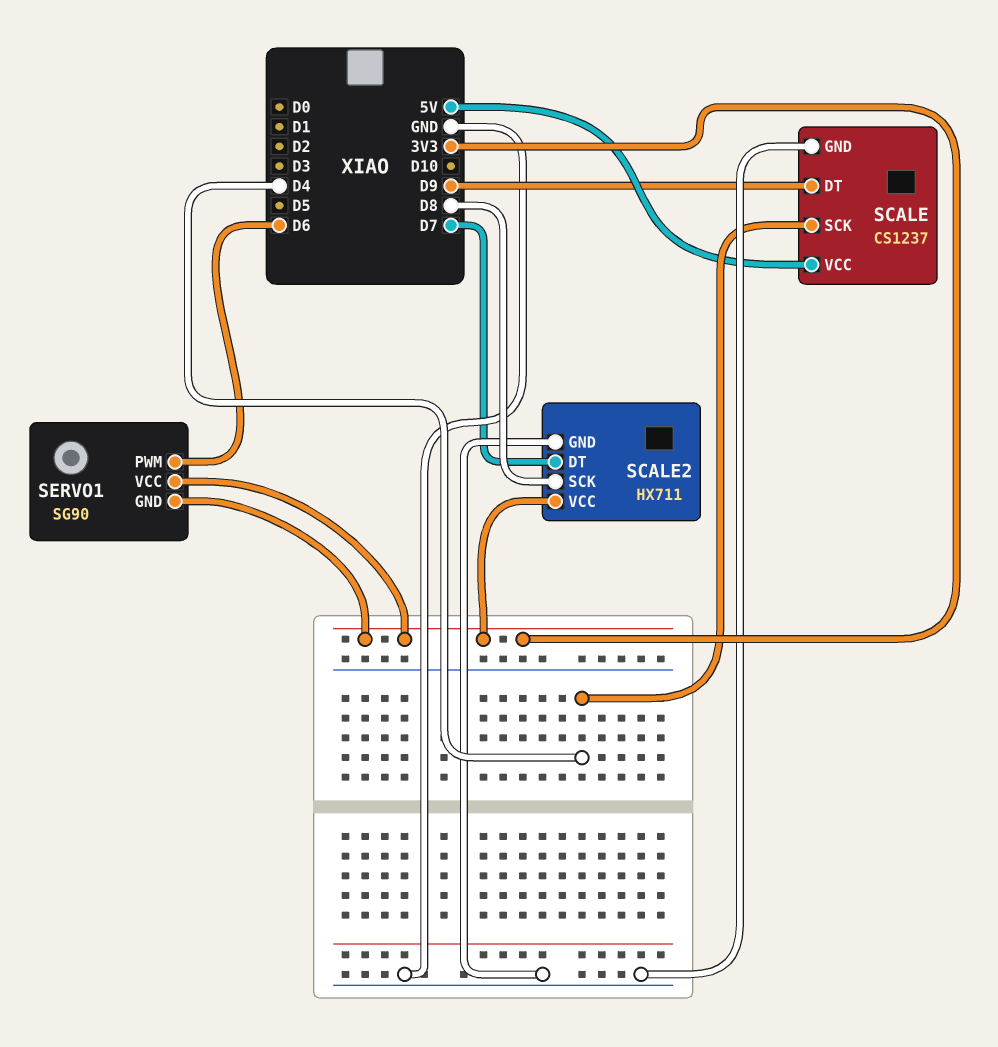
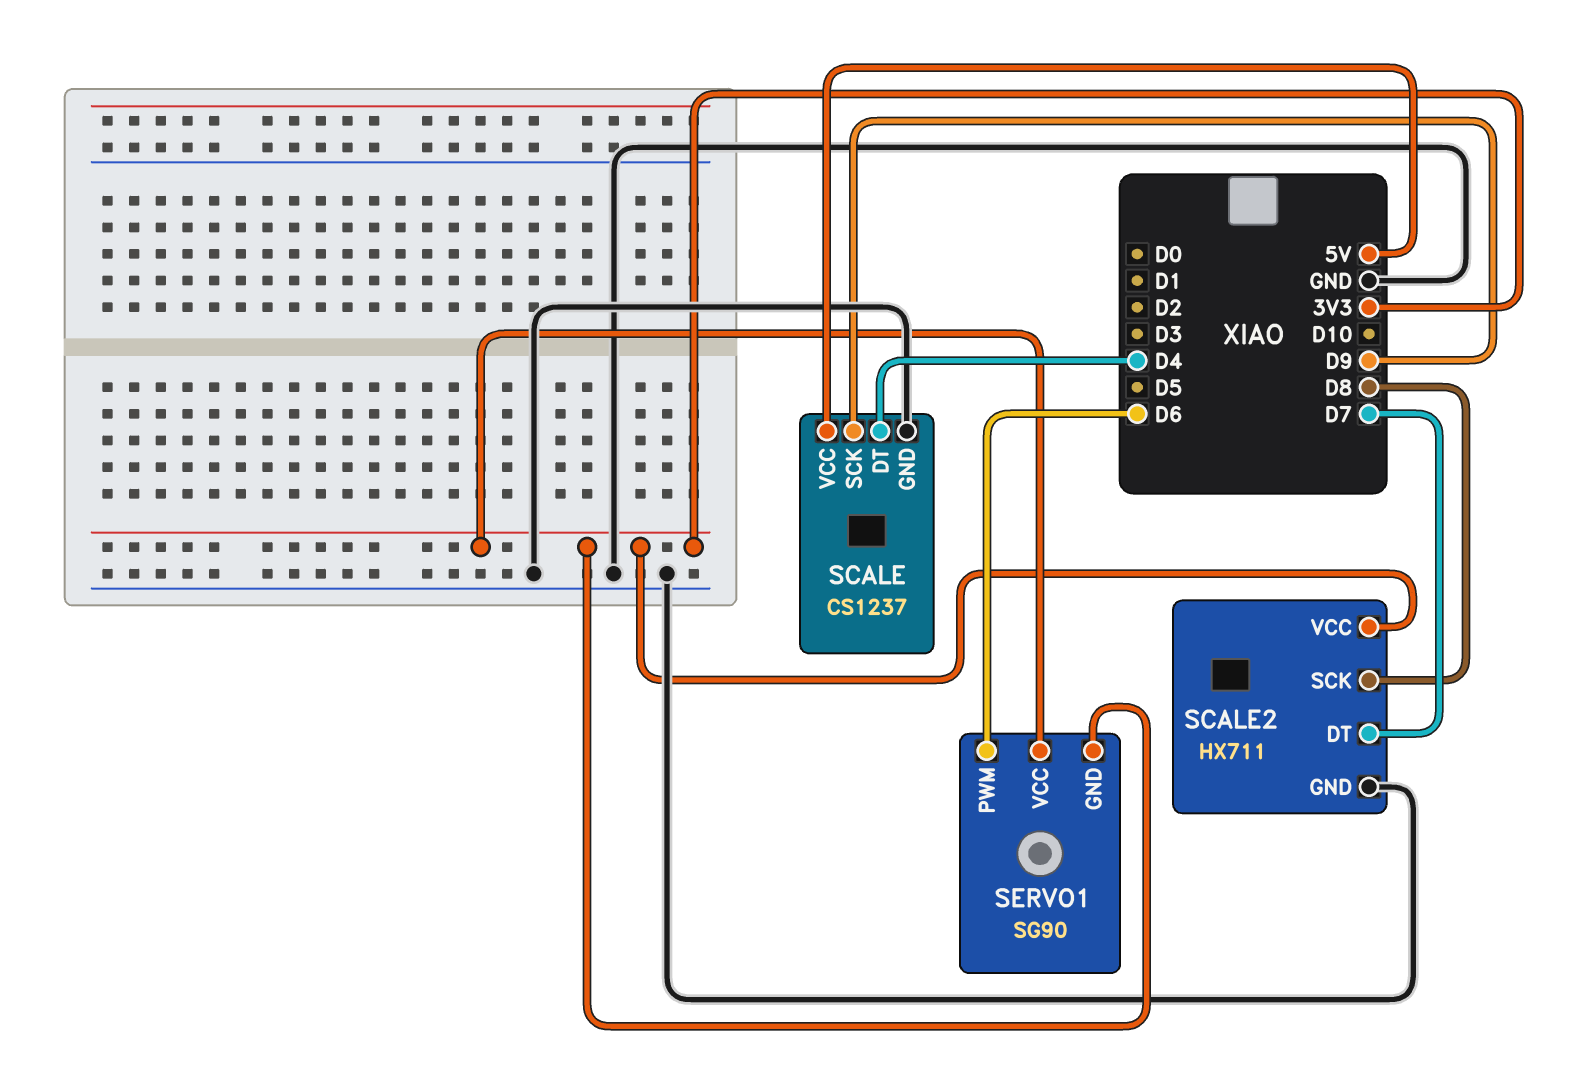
SCALE pin DT: D9 -> D4
SCALE pin SCK: D4 -> D9

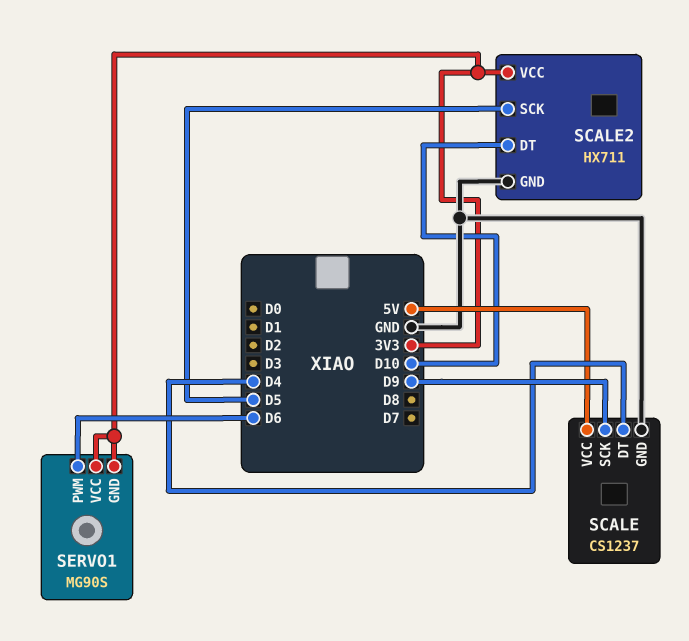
SCALE2 pin DT: D7 -> D10
SCALE2 pin SCK: D8 -> D5
SERVO1: SG90 -> MG90S

